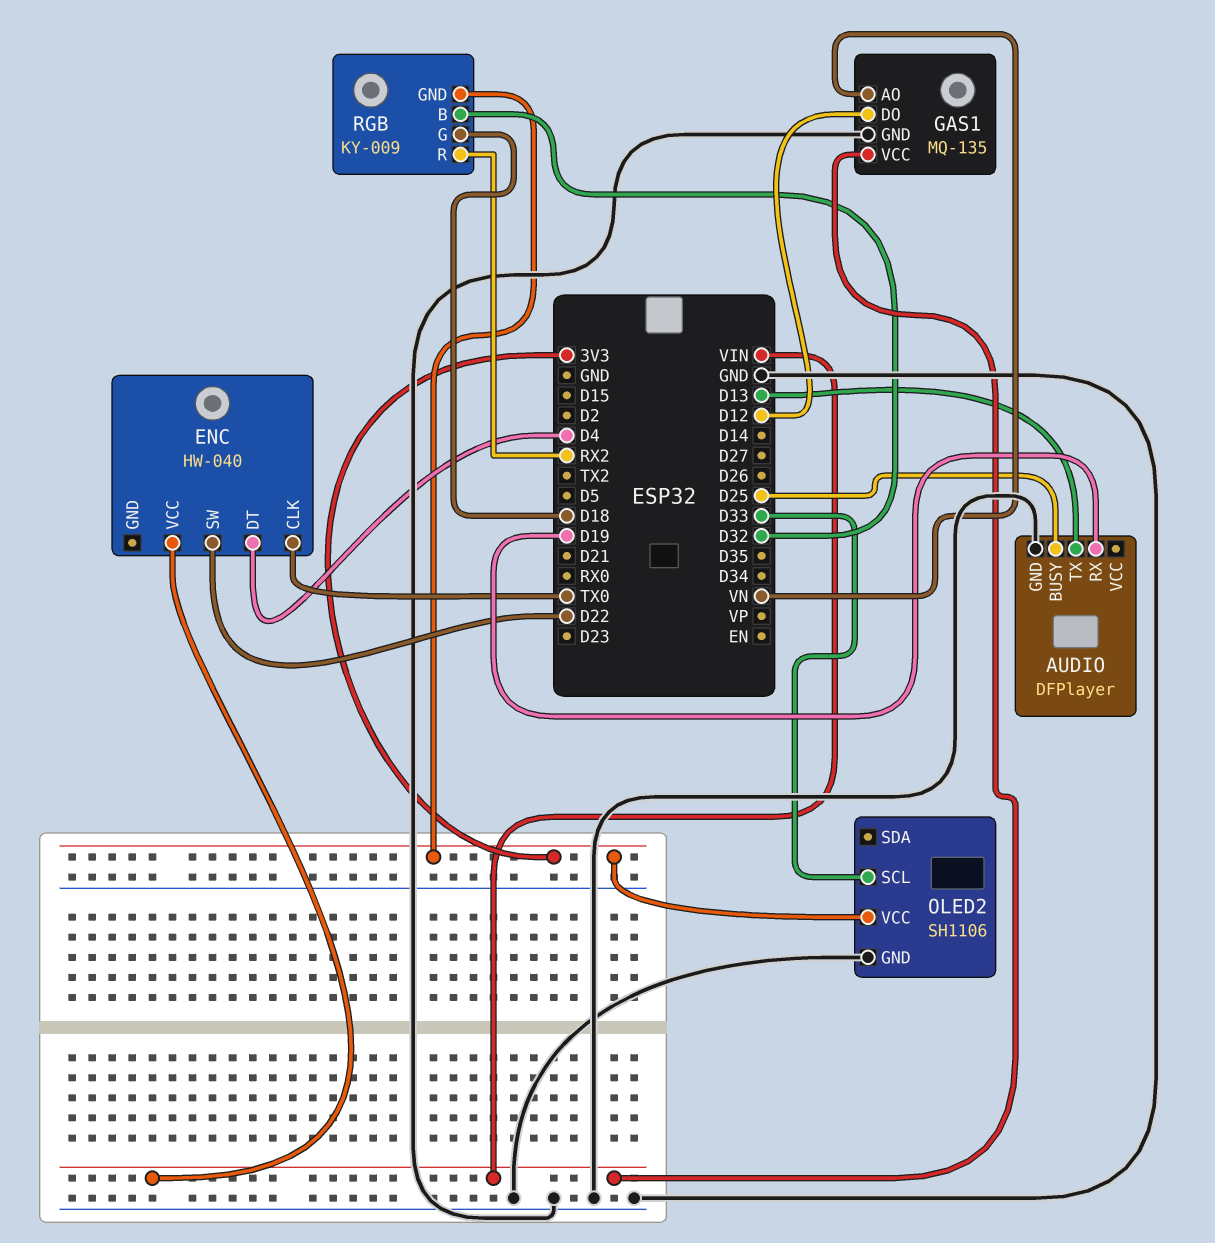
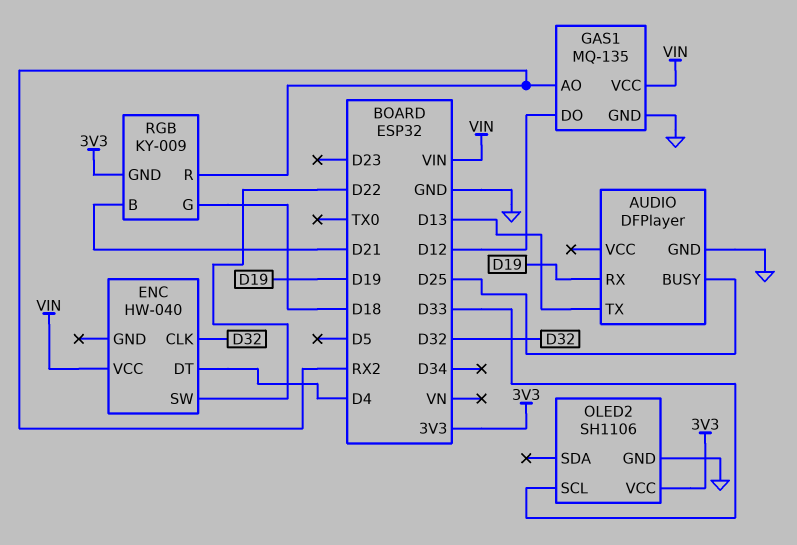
ENC pin CLK: TX0 -> D32
GAS1 pin AO: VN -> RX2
RGB pin B: D32 -> D21

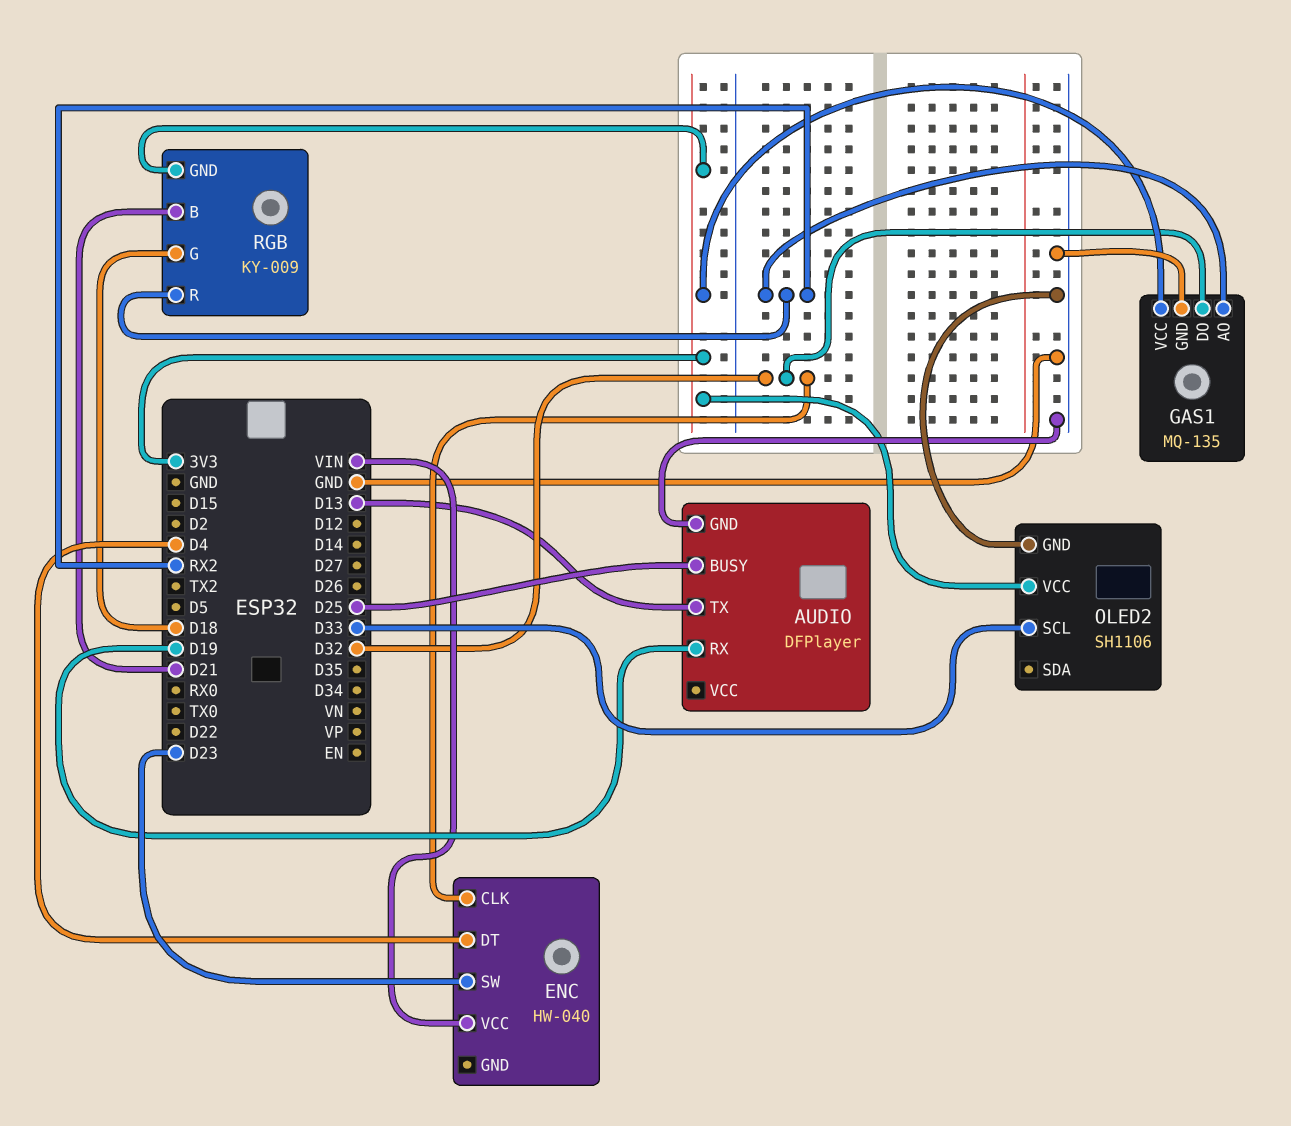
ENC pin SW: D22 -> D23
GAS1 pin DO: D12 -> D32
GAS1 pin VCC: VIN -> 3V3

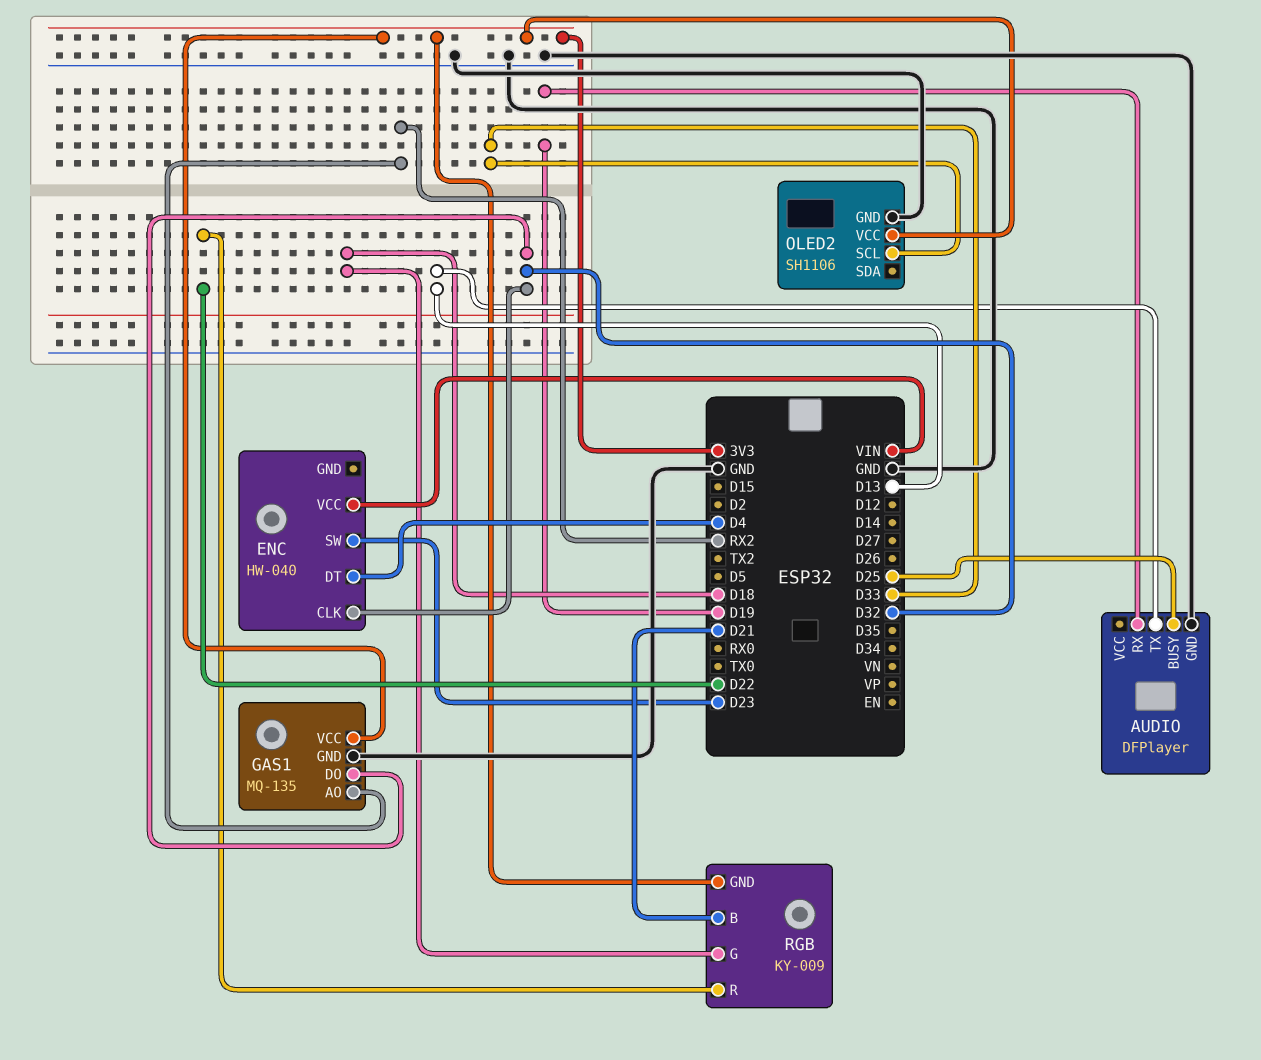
RGB pin R: RX2 -> D22

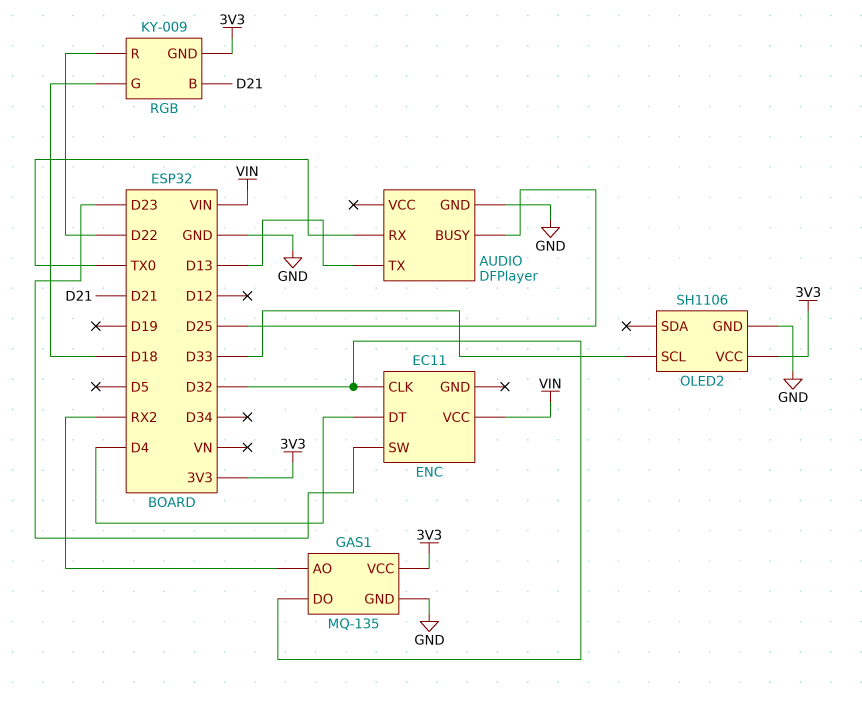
AUDIO pin RX: D19 -> TX0
ENC: HW-040 -> EC11

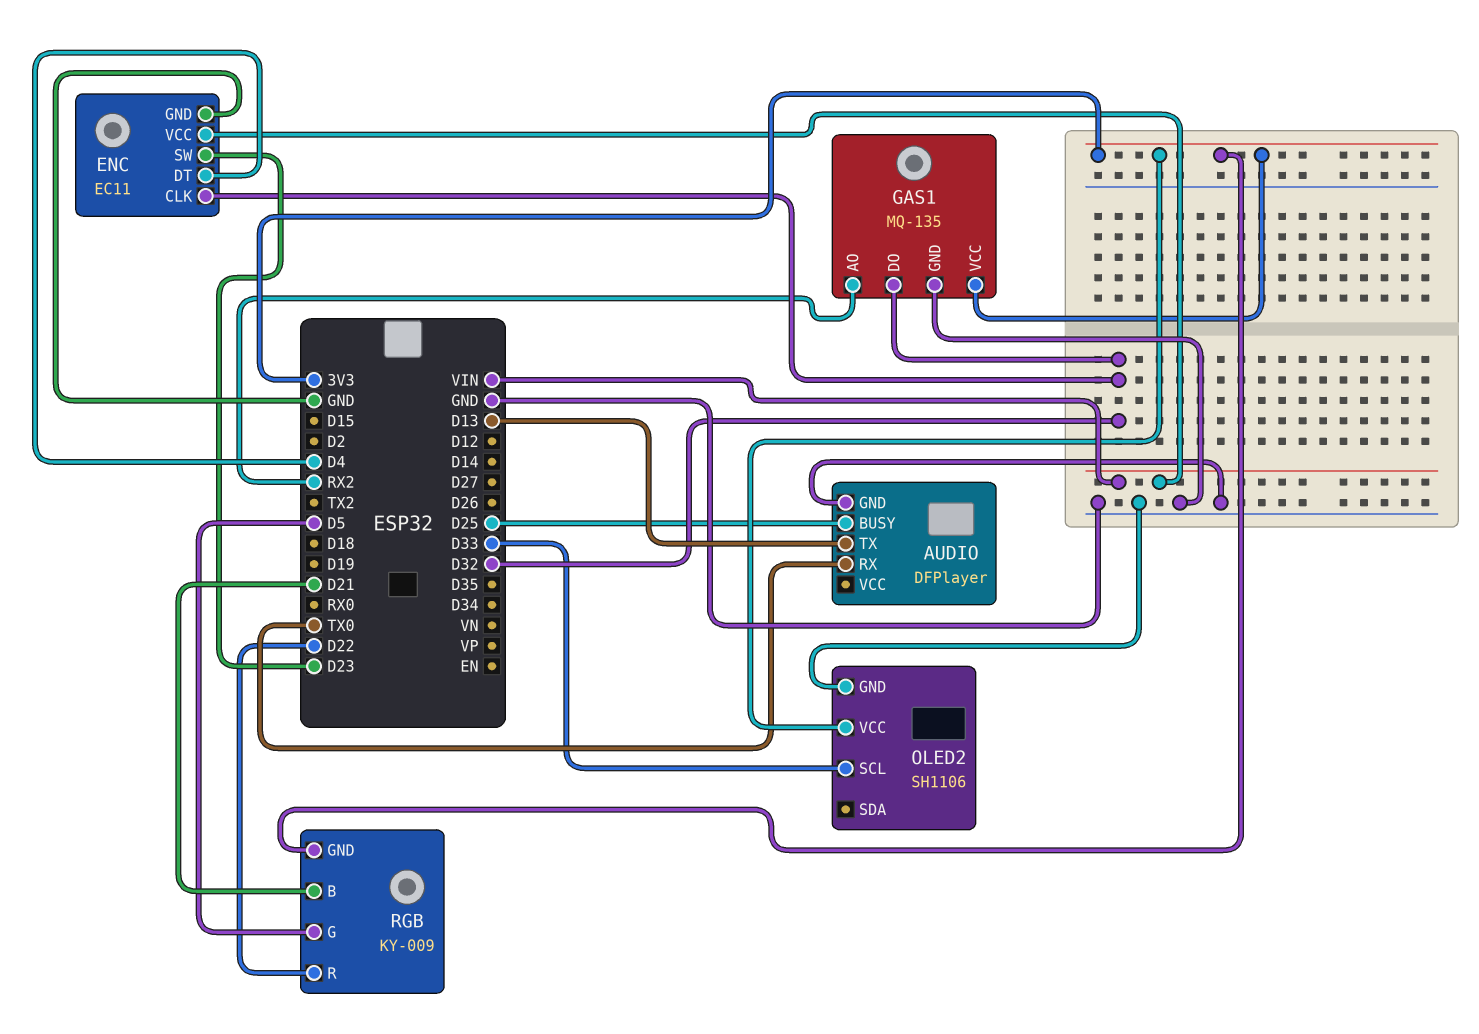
ENC pin GND: none -> GND
RGB pin G: D18 -> D5

